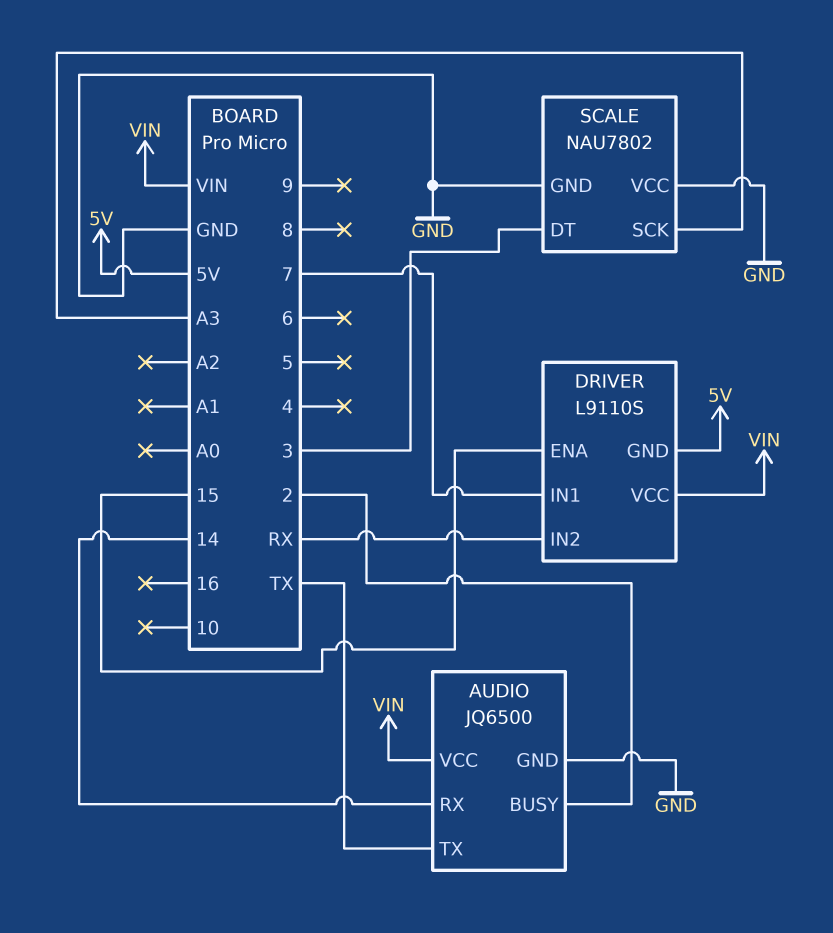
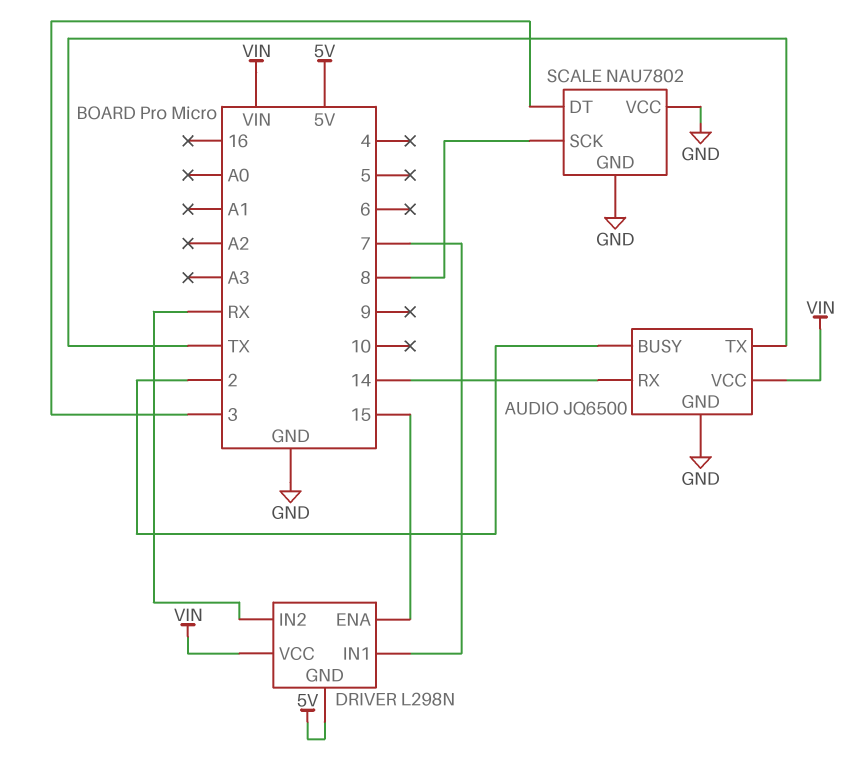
DRIVER: L9110S -> L298N
SCALE pin SCK: A3 -> 8

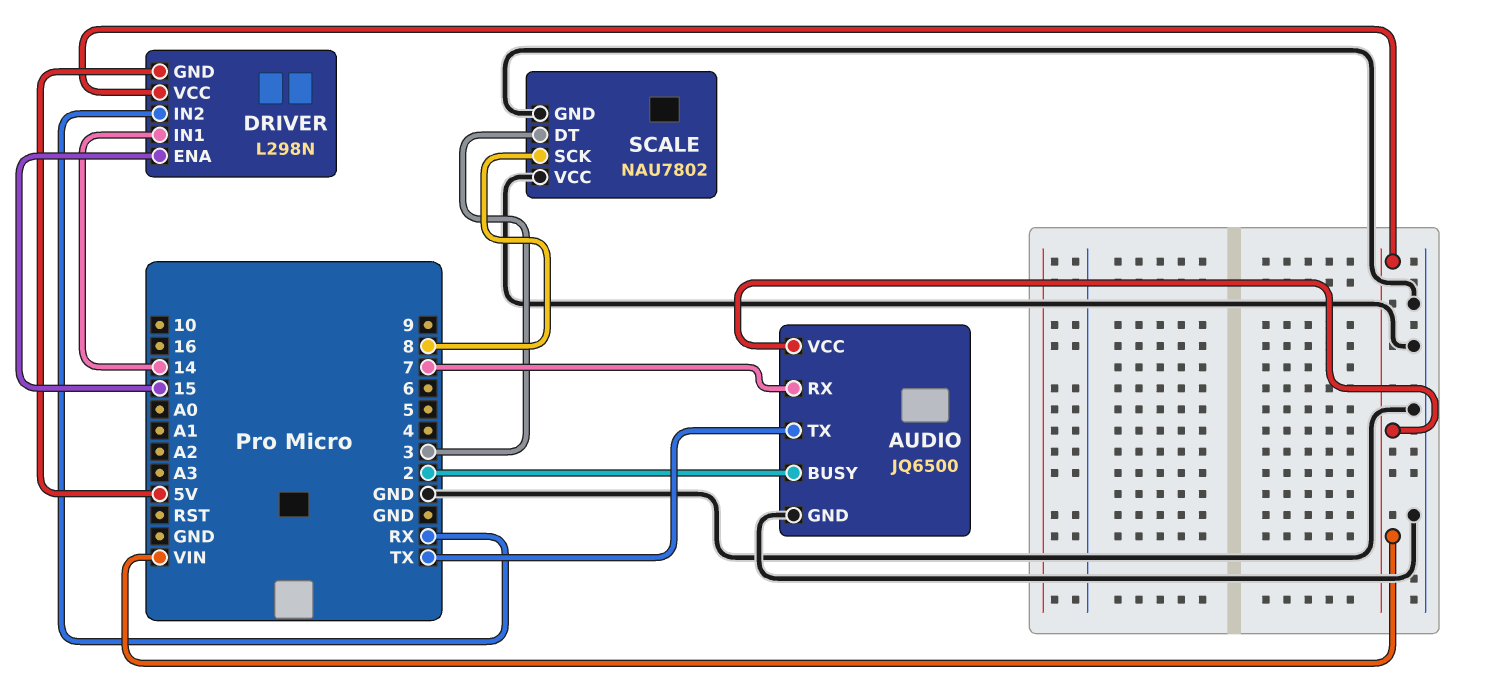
AUDIO pin RX: 14 -> 7
DRIVER pin IN1: 7 -> 14

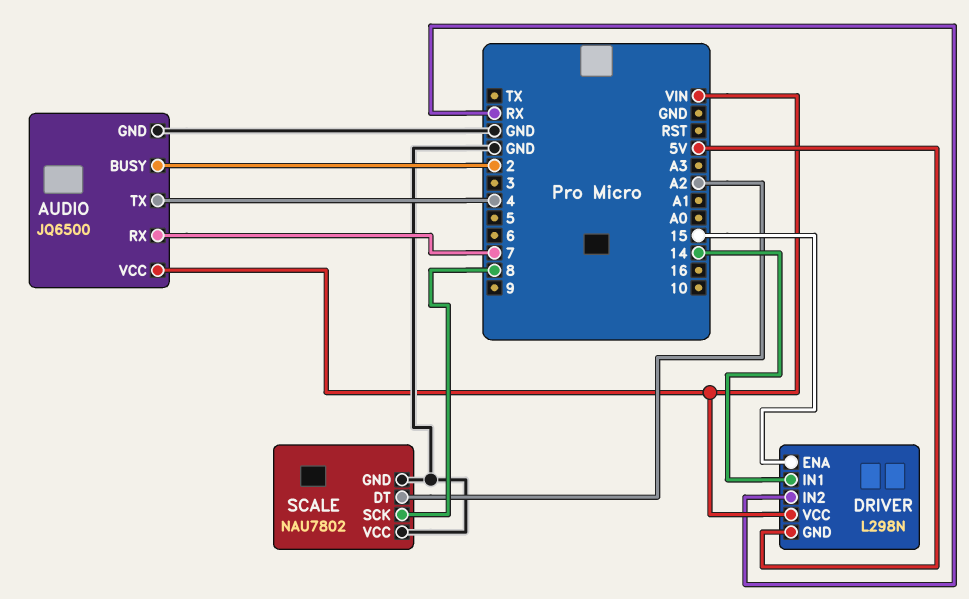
AUDIO pin TX: TX -> 4
SCALE pin DT: 3 -> A2

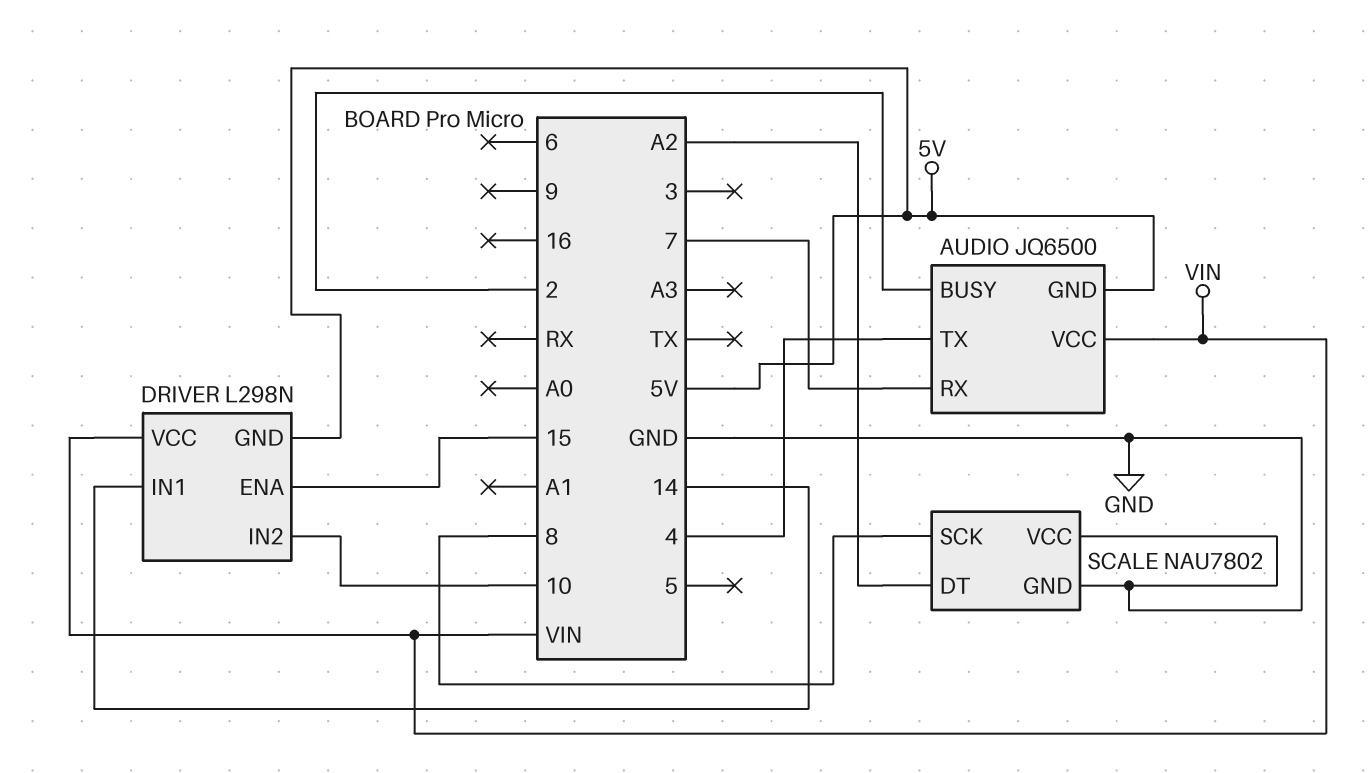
AUDIO pin GND: GND -> 5V
DRIVER pin IN2: RX -> 10

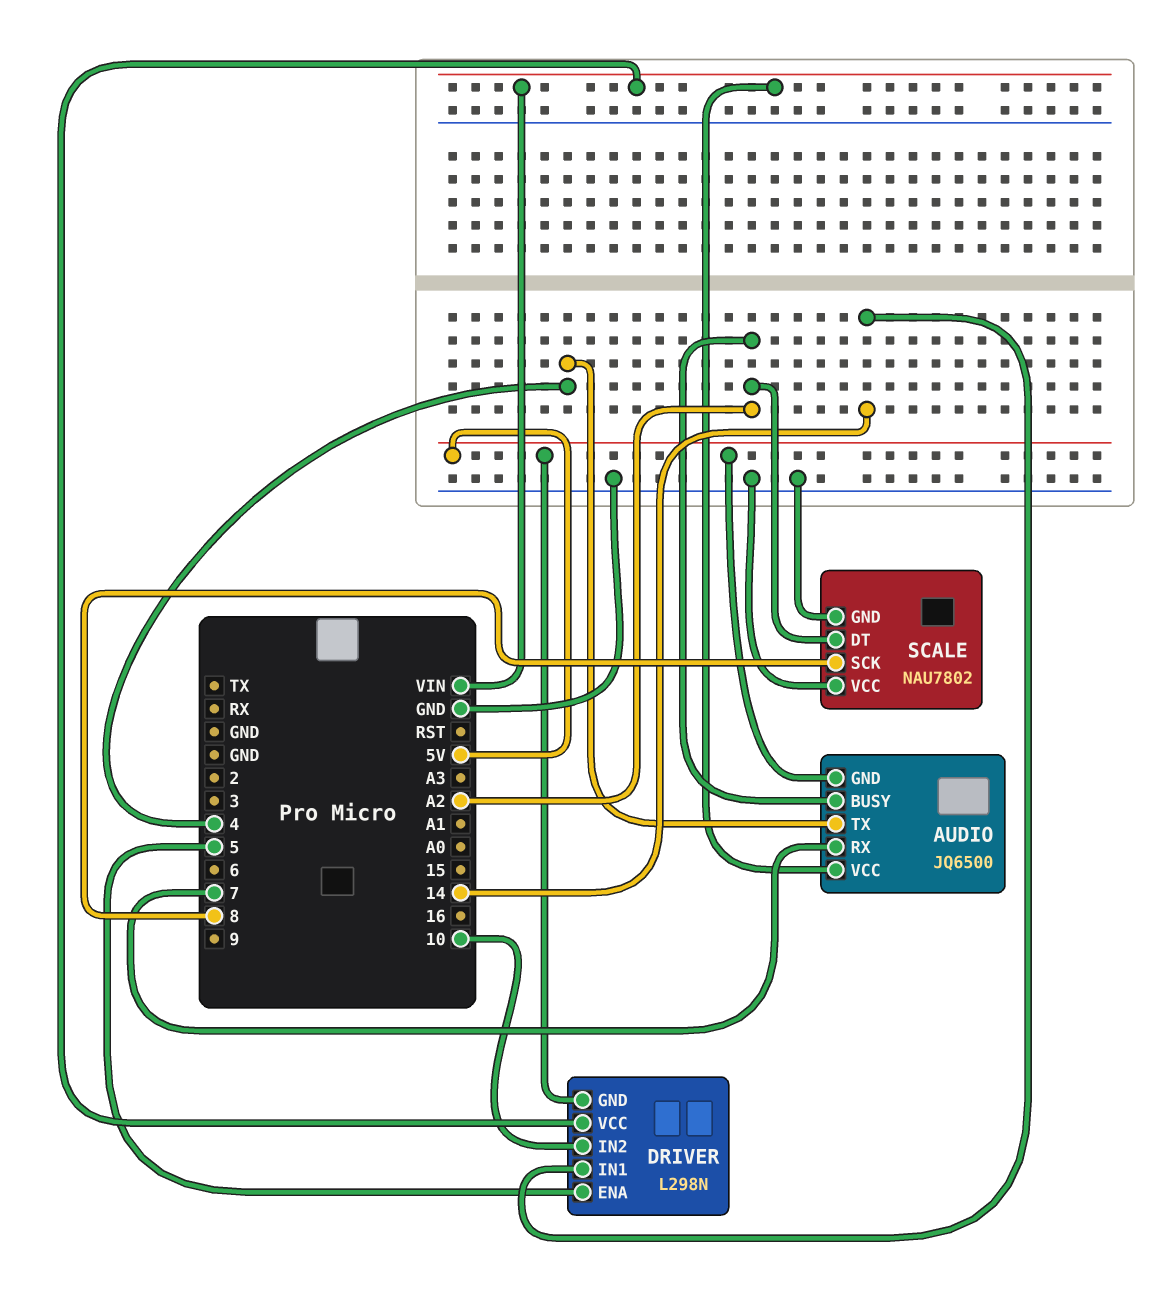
AUDIO pin BUSY: 2 -> A2
DRIVER pin ENA: 15 -> 5

